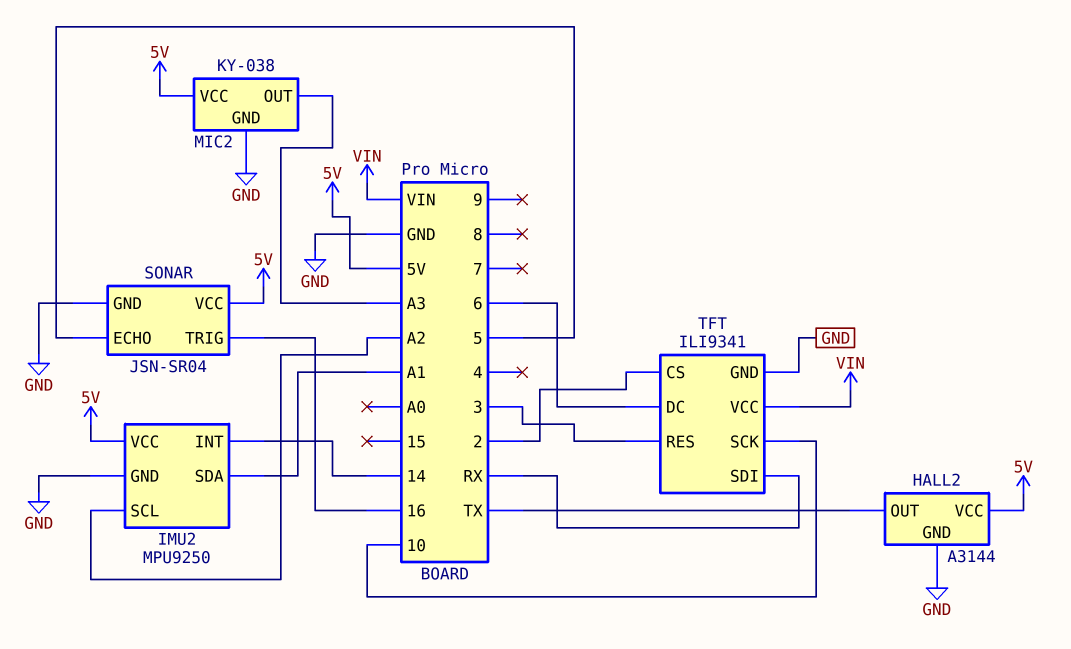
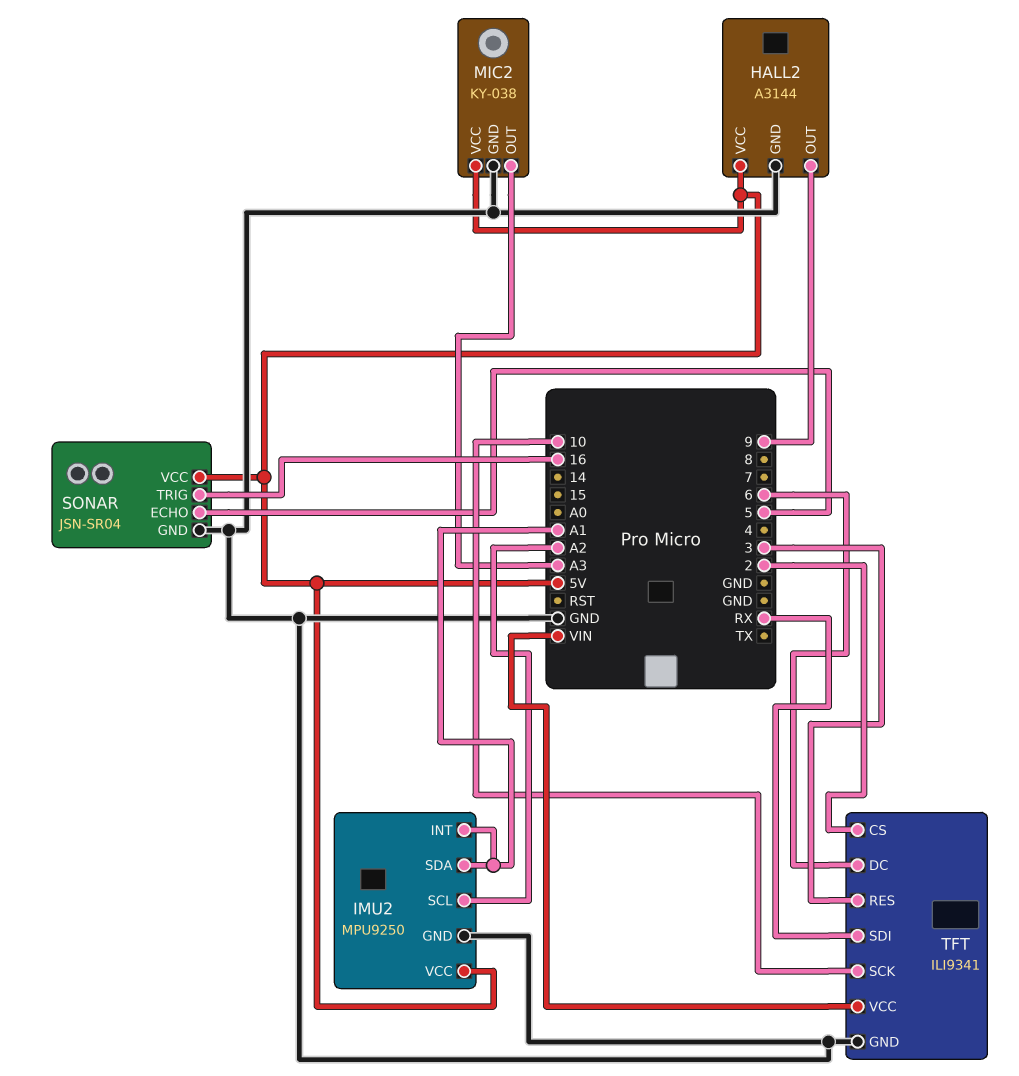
HALL2 pin OUT: TX -> 9
IMU2 pin INT: 14 -> A1

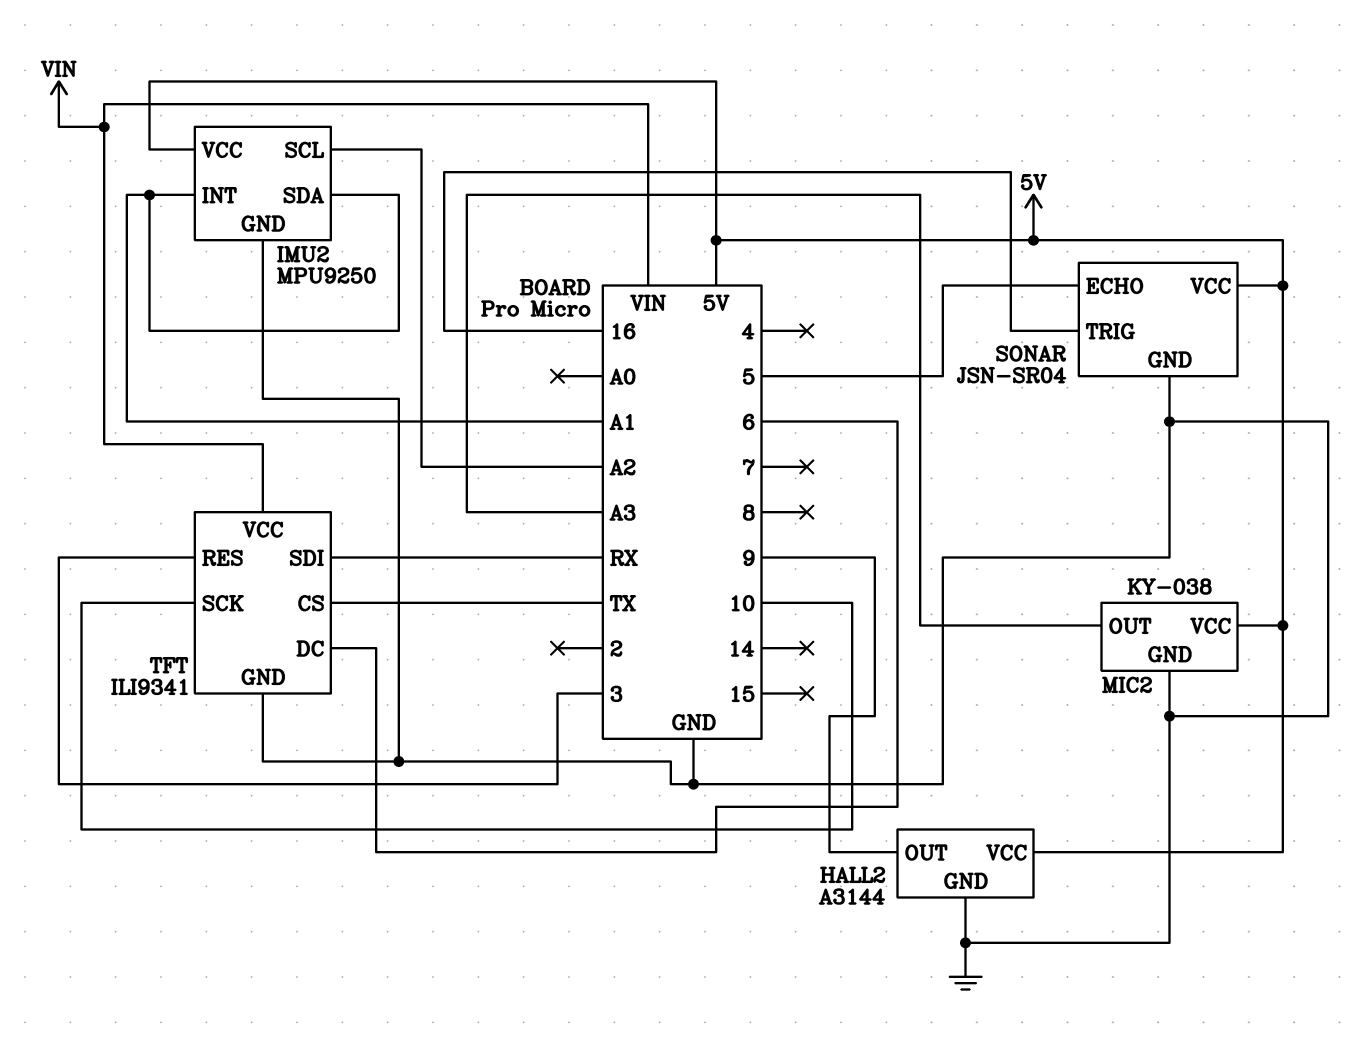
TFT pin CS: 2 -> TX

